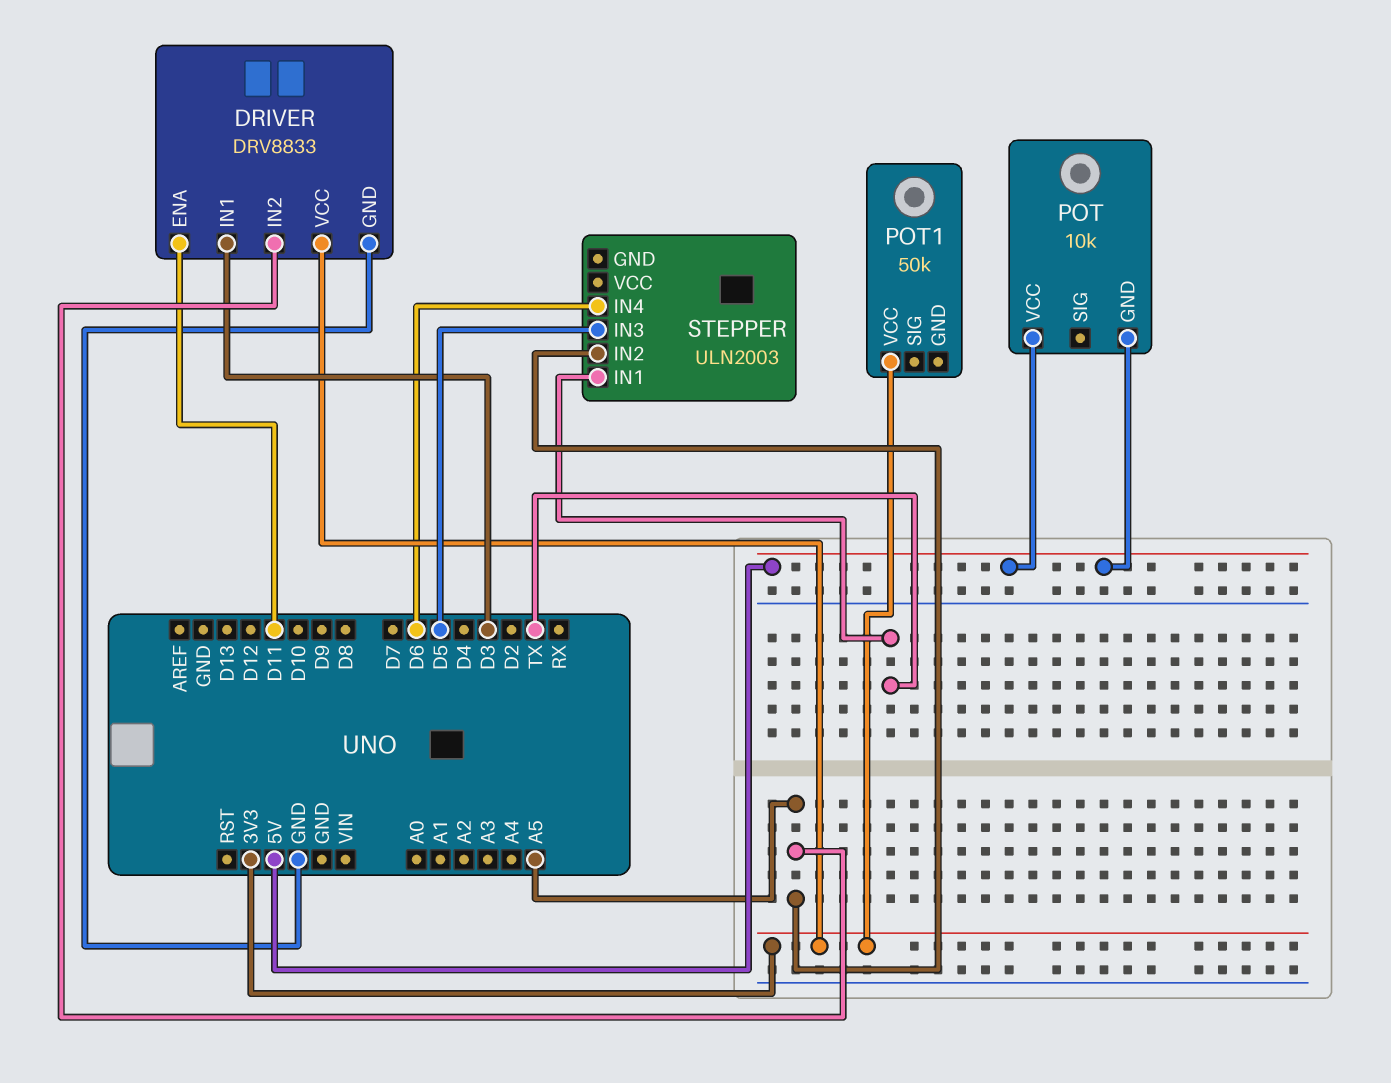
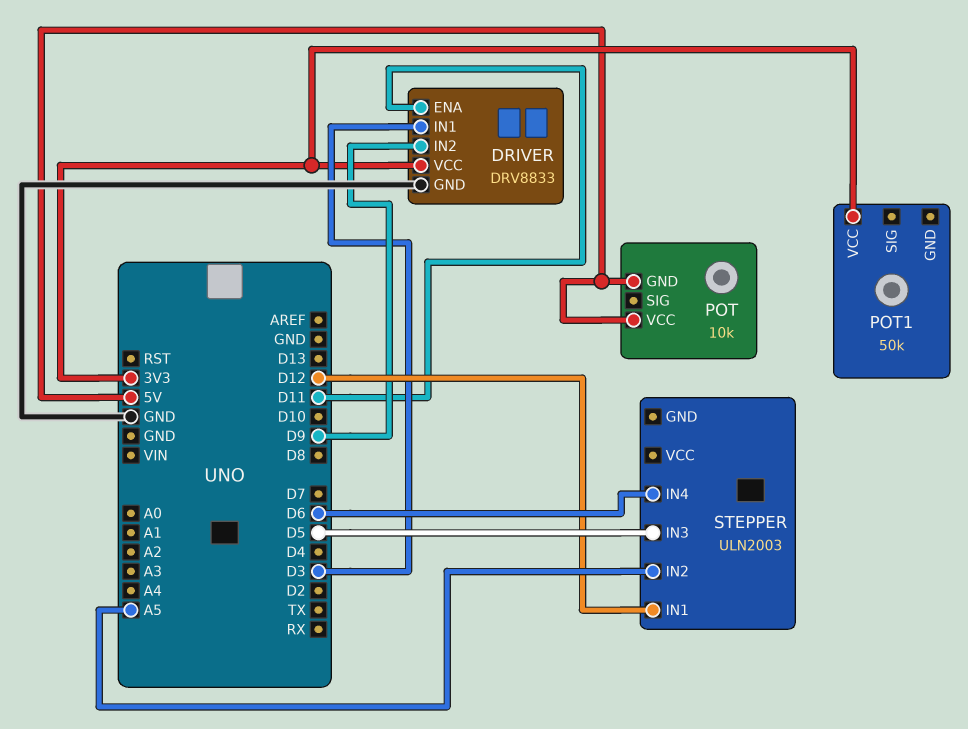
DRIVER pin IN2: A5 -> D9
STEPPER pin IN1: TX -> D12

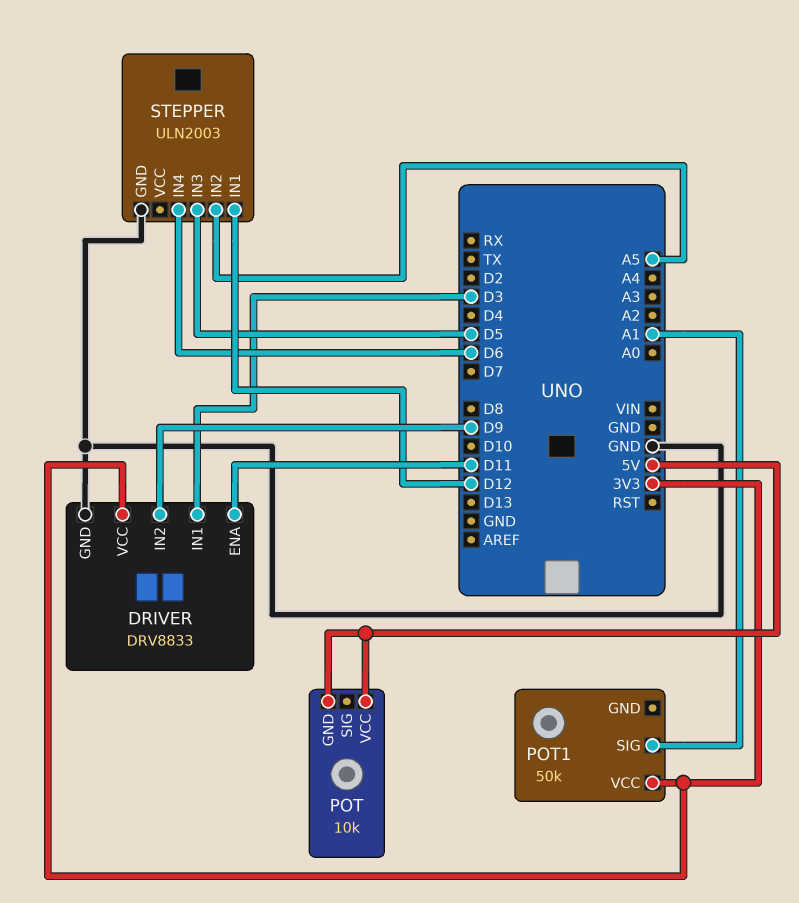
POT1 pin SIG: none -> A1
STEPPER pin GND: none -> GND

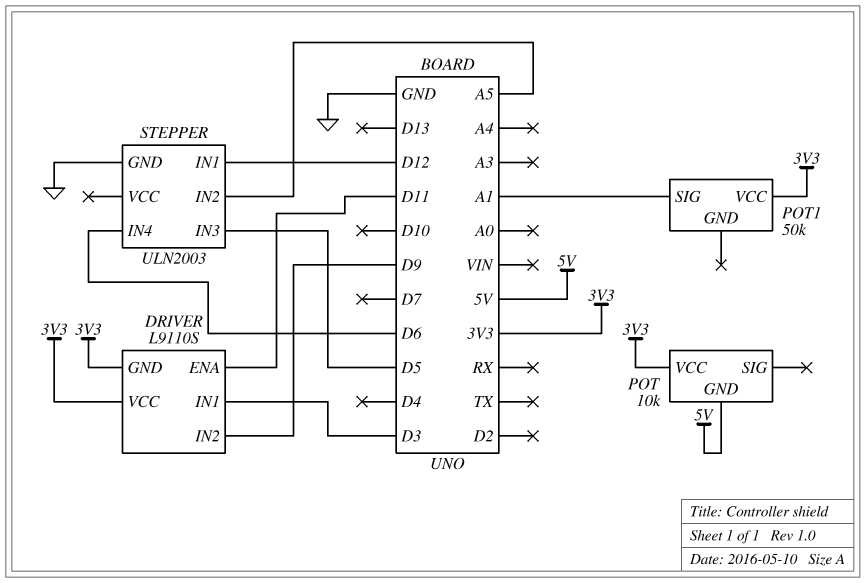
DRIVER: DRV8833 -> L9110S
DRIVER pin GND: GND -> 3V3
POT pin VCC: 5V -> 3V3

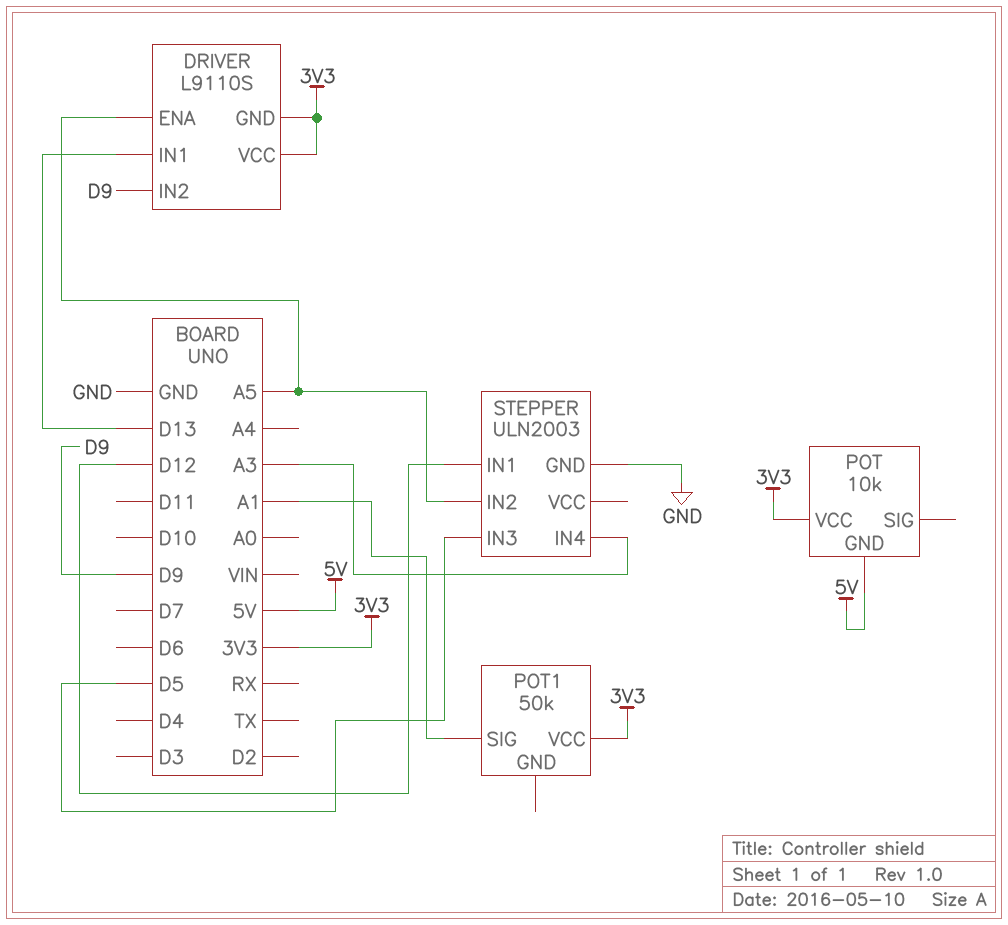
DRIVER pin ENA: D11 -> A5
DRIVER pin IN1: D3 -> D13
STEPPER pin IN4: D6 -> A3

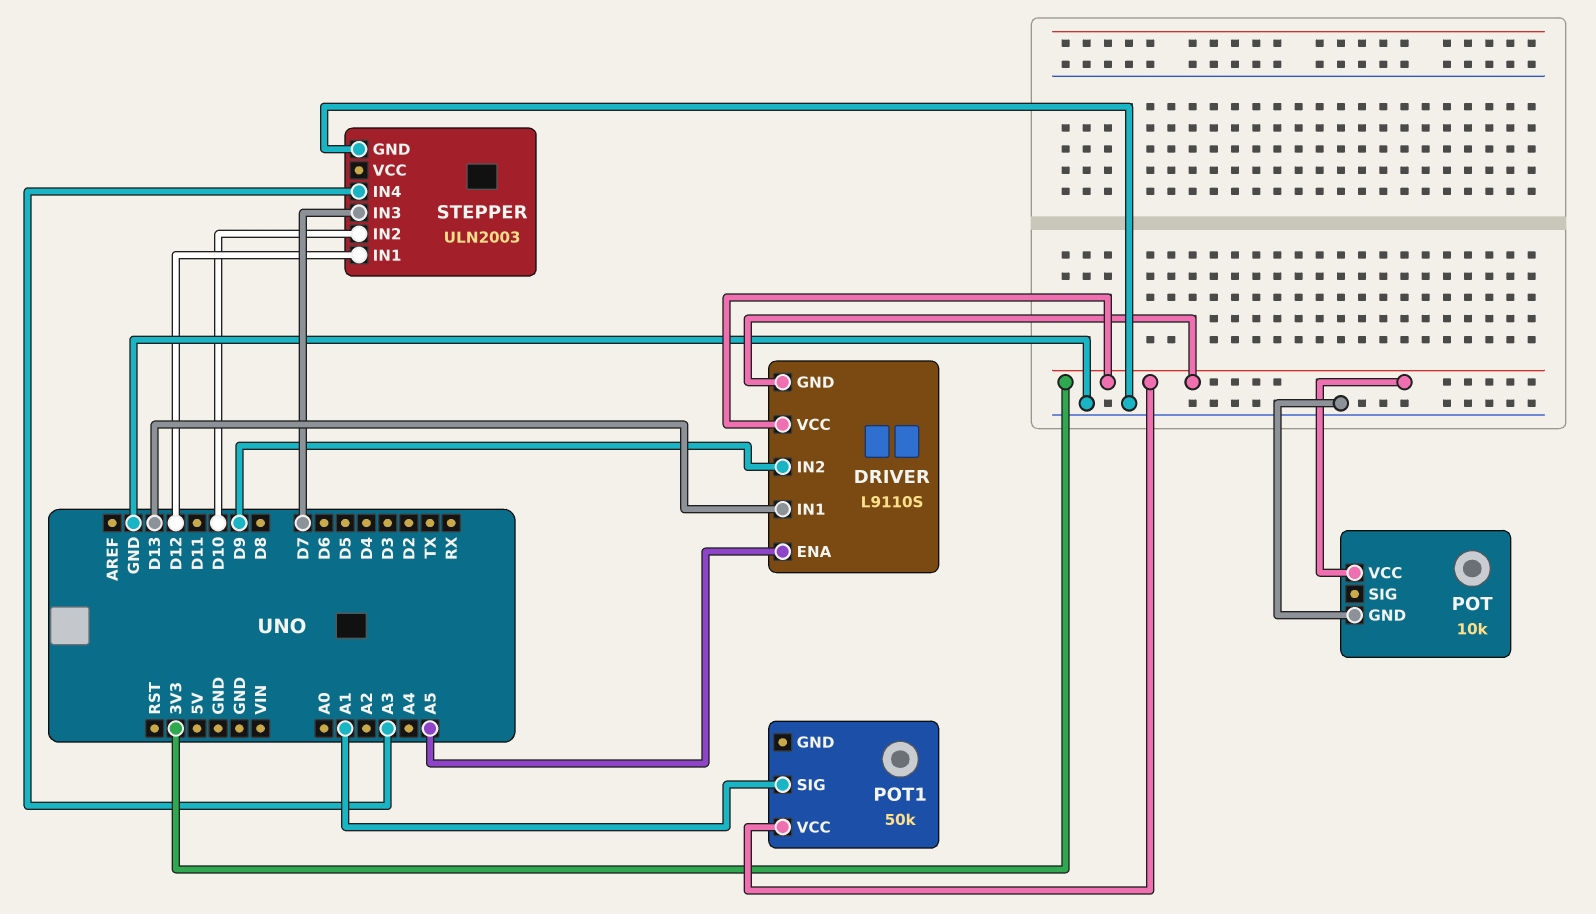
POT pin GND: 5V -> GND
STEPPER pin IN2: A5 -> D10
STEPPER pin IN3: D5 -> D7

